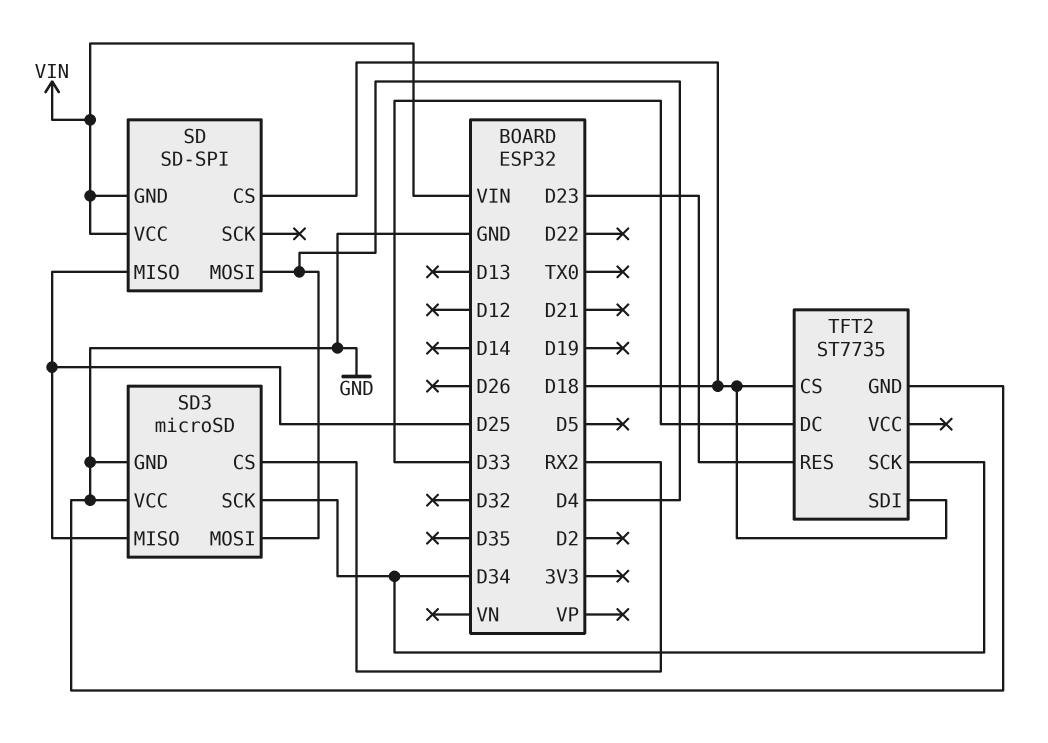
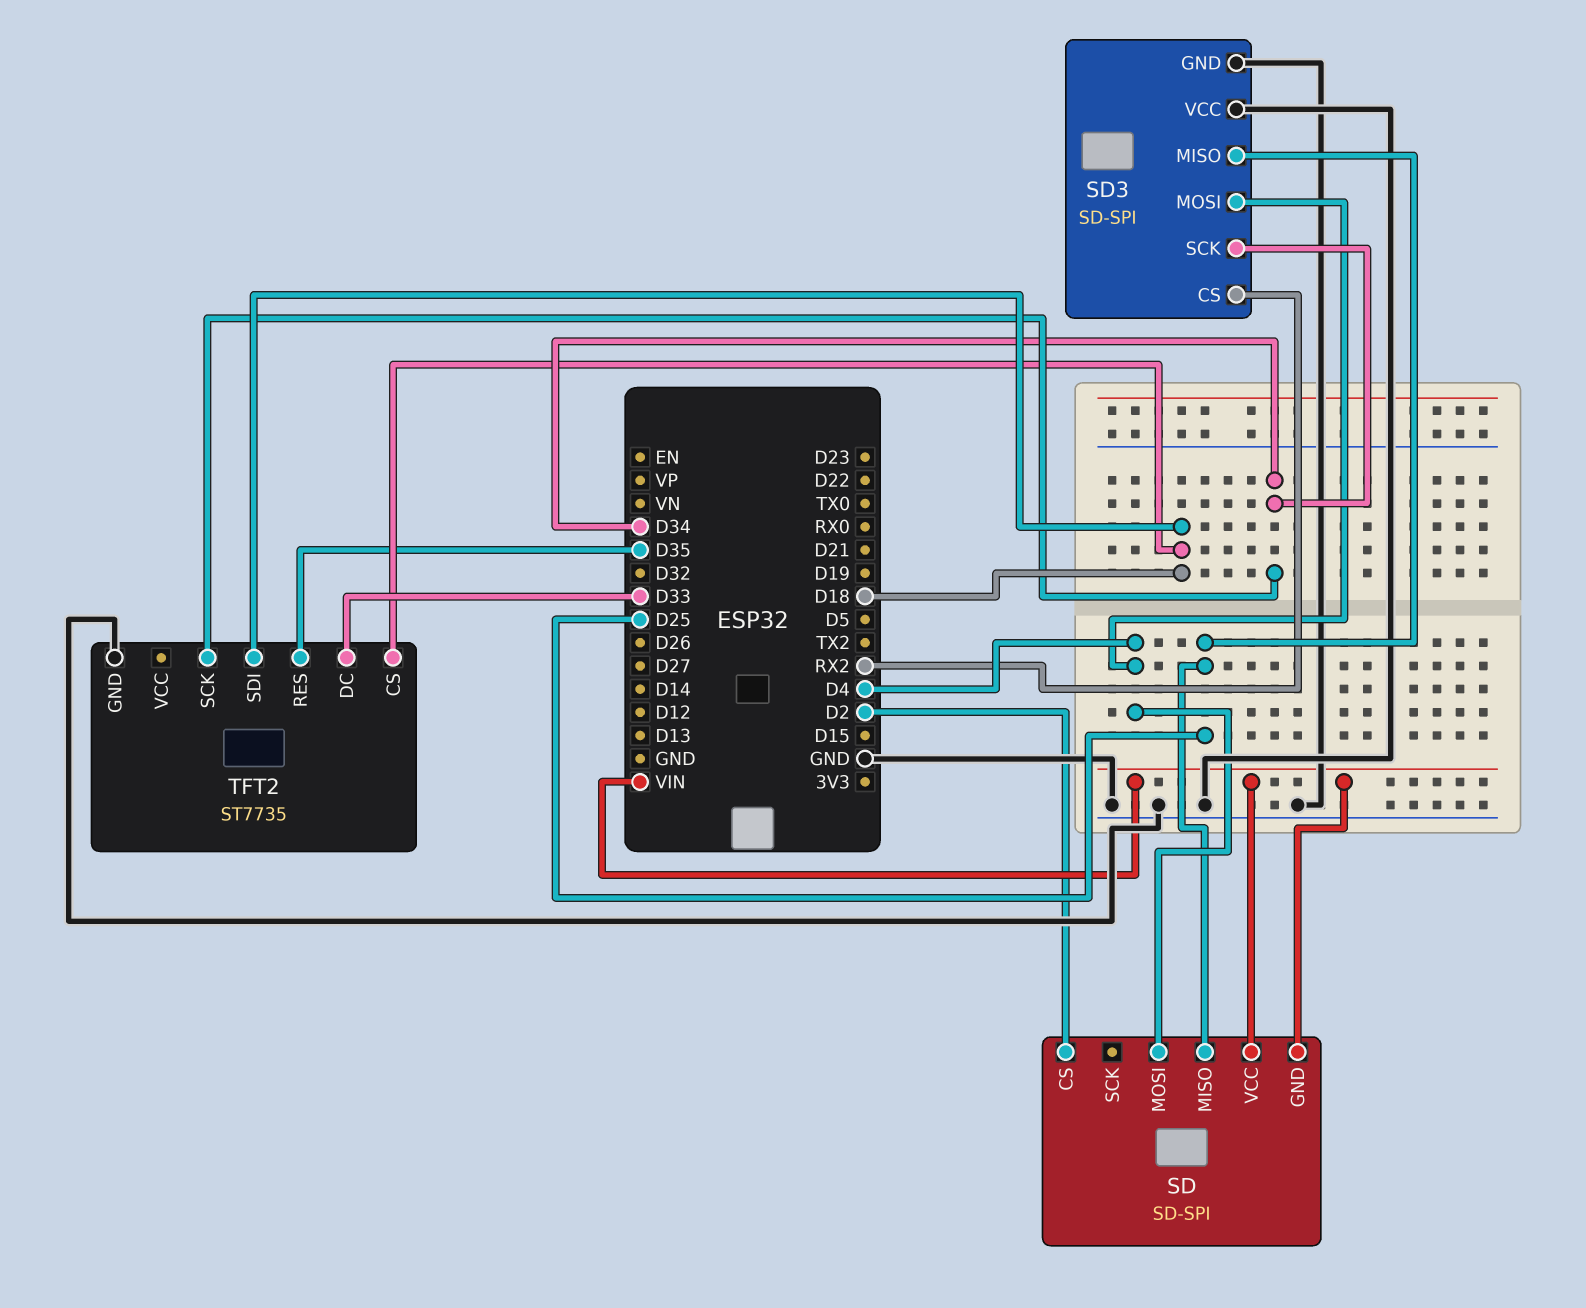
SD pin CS: D18 -> D2
SD3: microSD -> SD-SPI
TFT2 pin RES: D23 -> D35

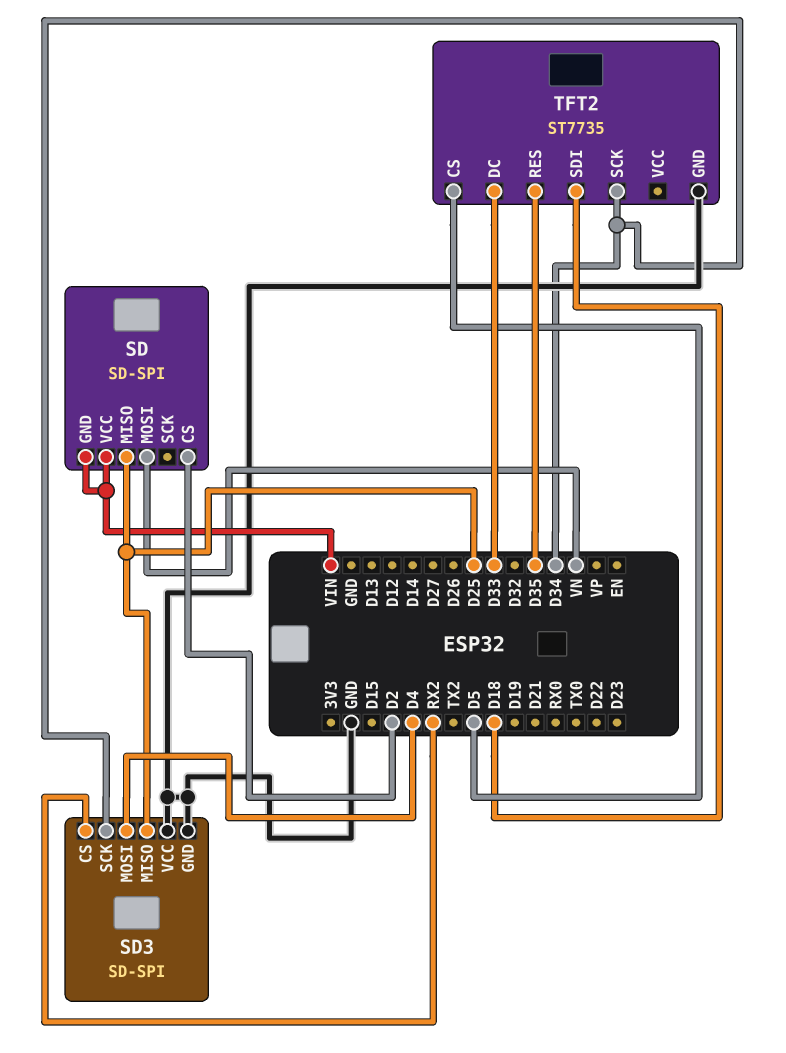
SD pin MOSI: D4 -> VN
TFT2 pin CS: D18 -> D5

